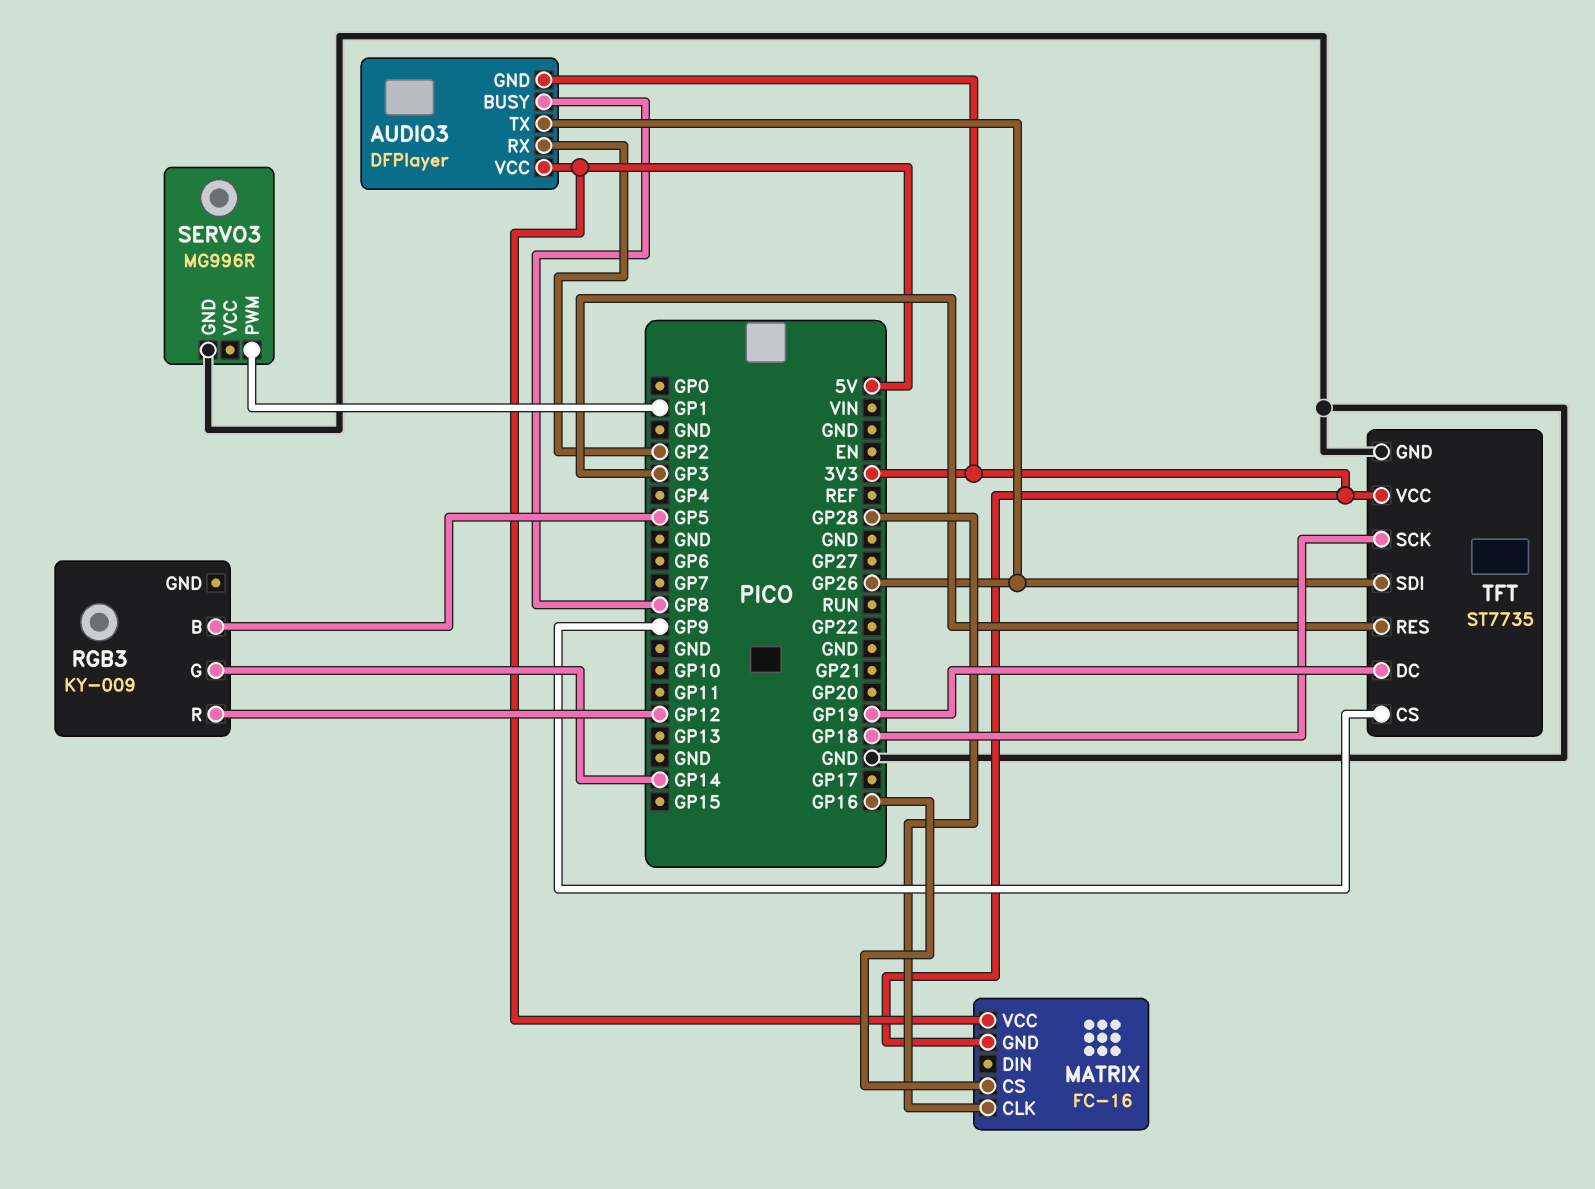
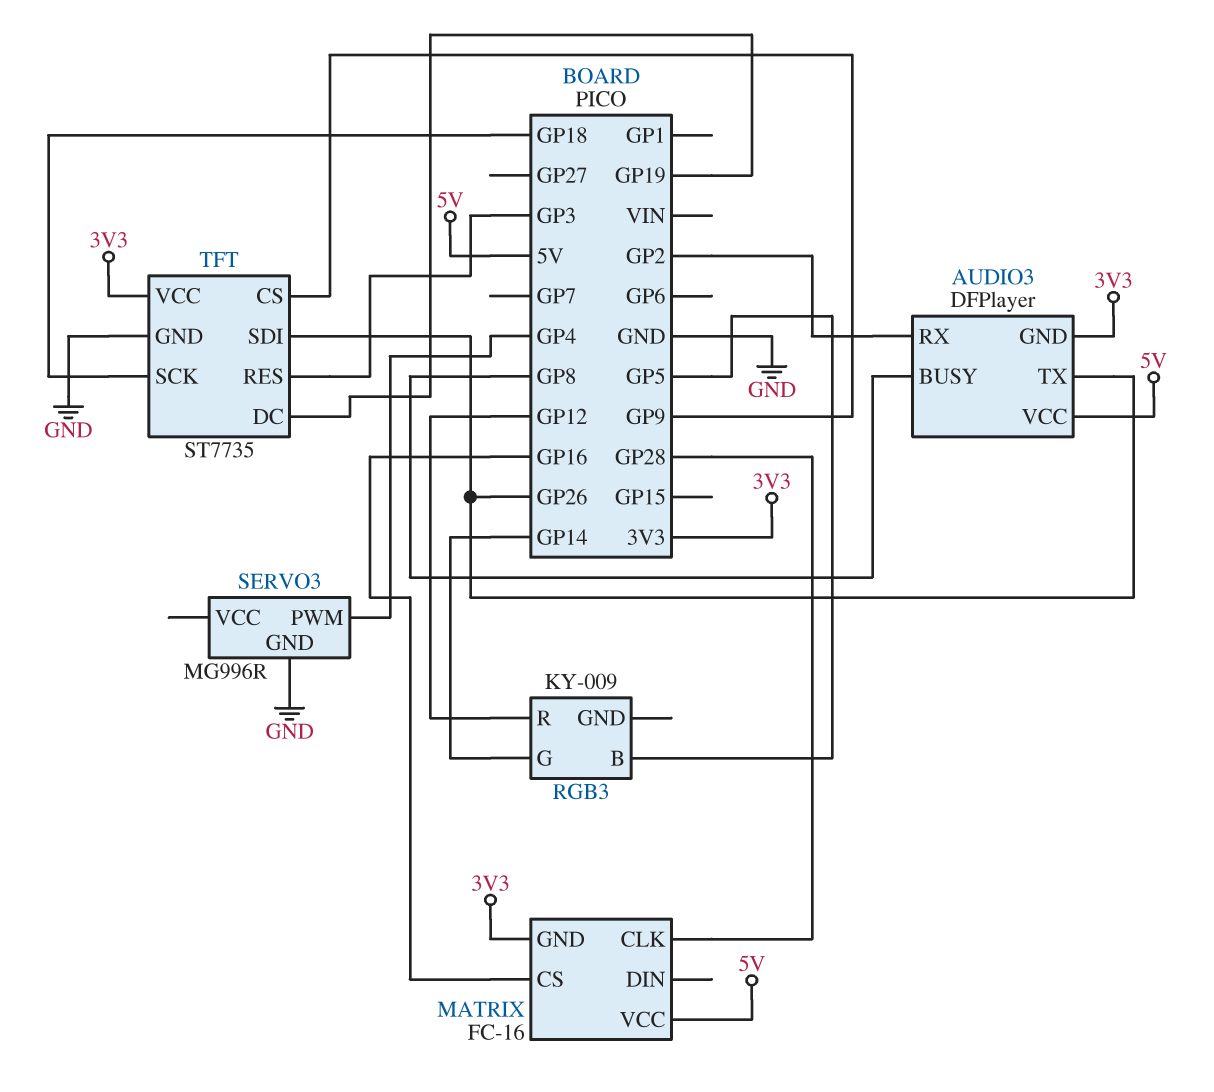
SERVO3 pin PWM: GP1 -> GP4

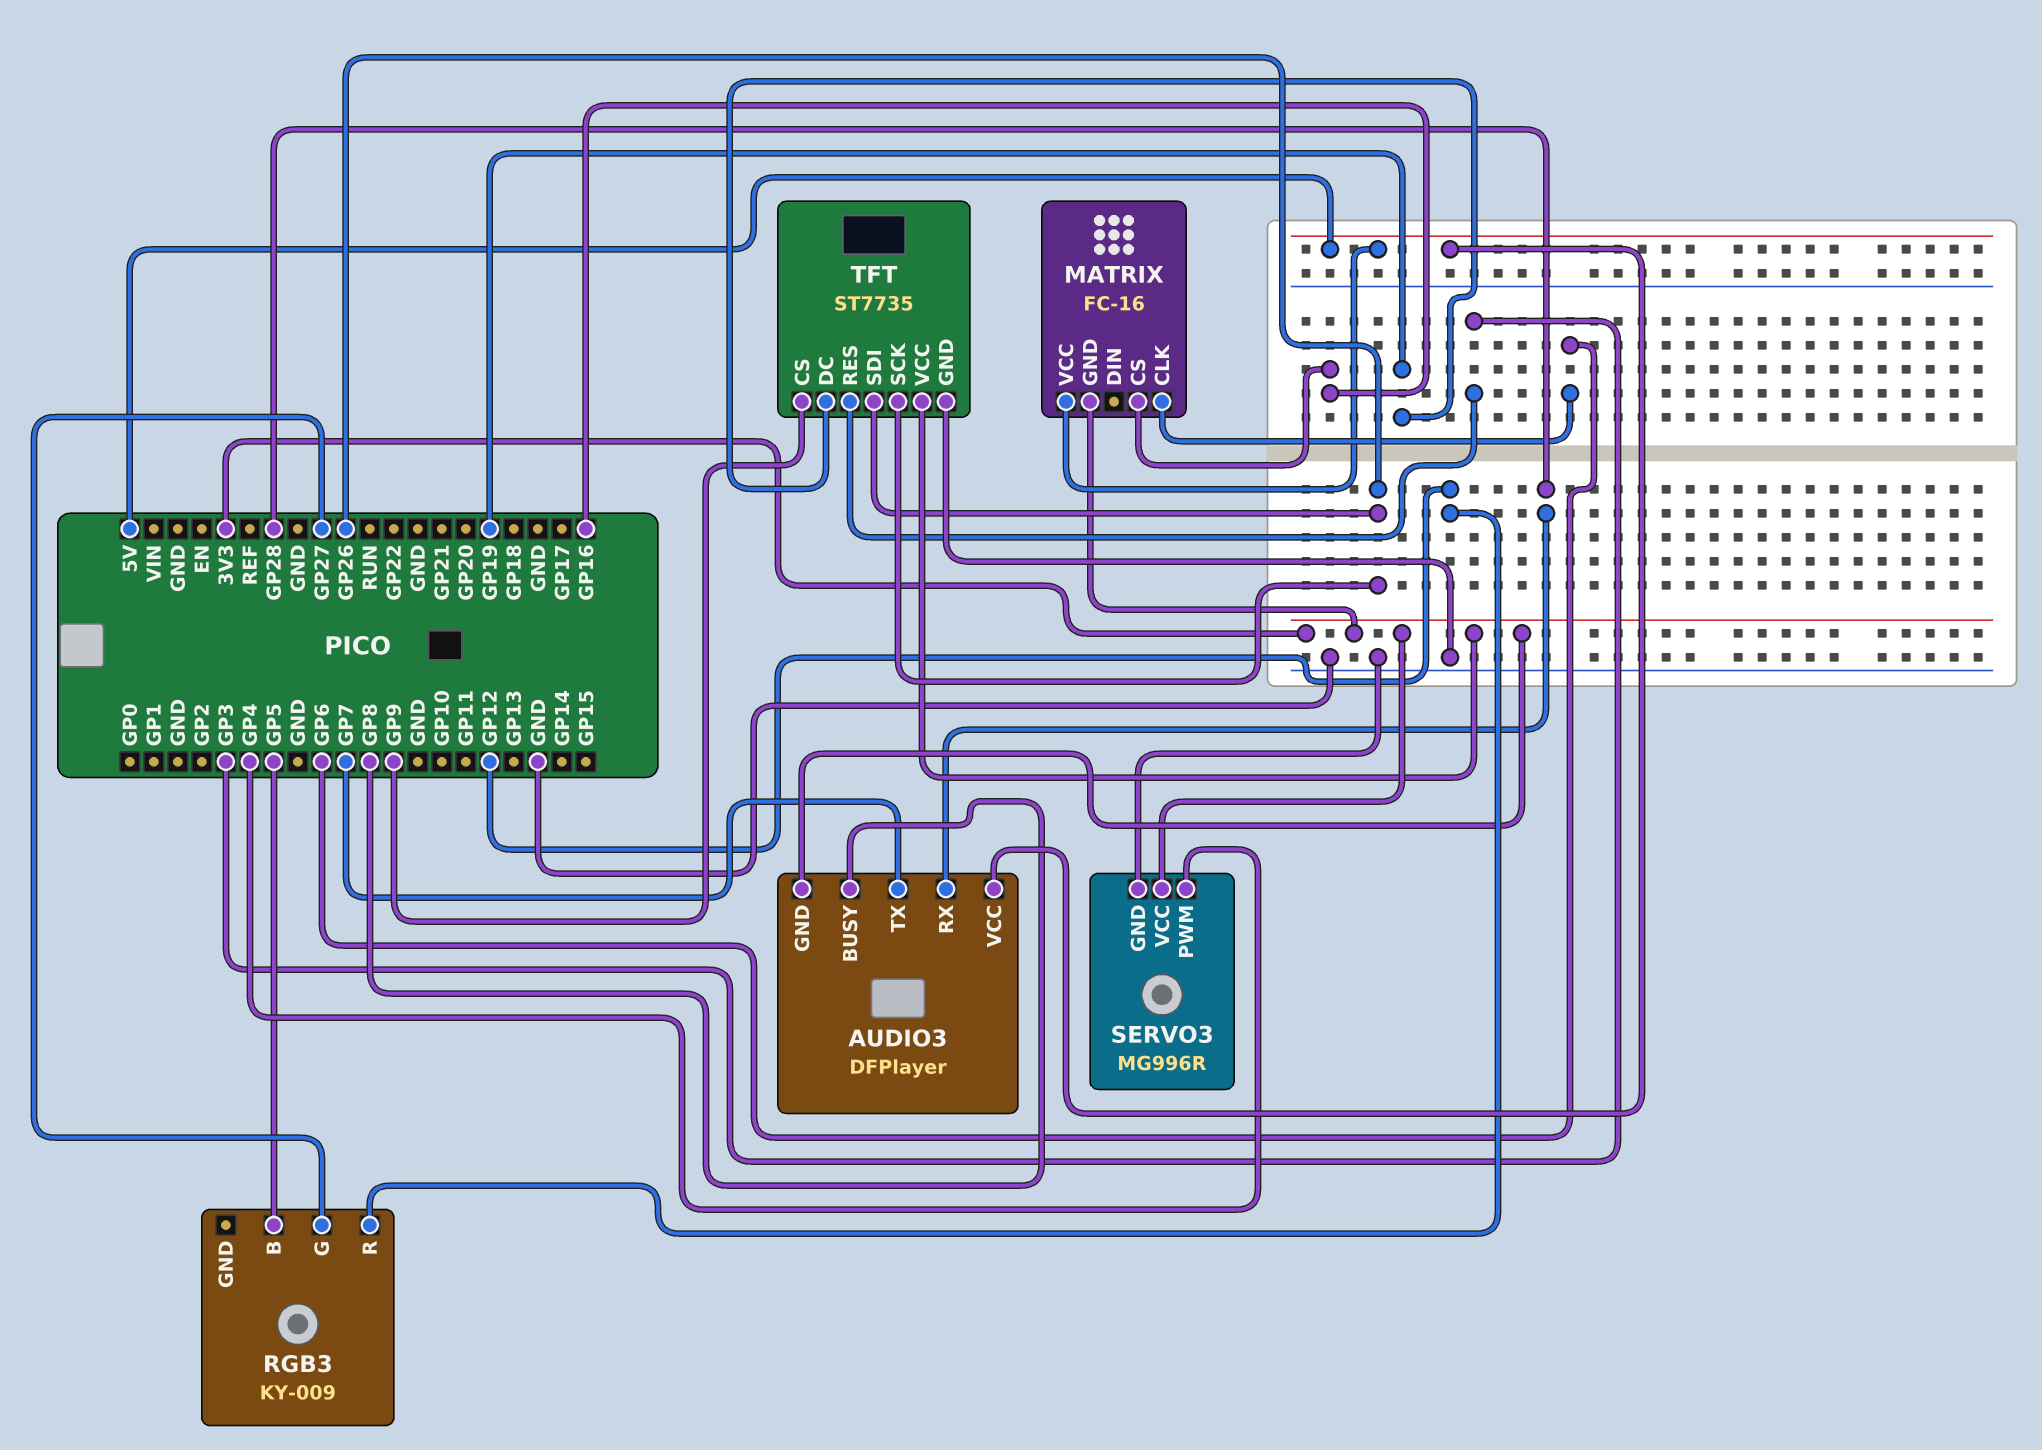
AUDIO3 pin RX: GP2 -> GP28
AUDIO3 pin TX: GP26 -> GP7
MATRIX pin CLK: GP28 -> GP6
RGB3 pin G: GP14 -> GP27
SERVO3 pin VCC: none -> 3V3
TFT pin SCK: GP18 -> GP26

